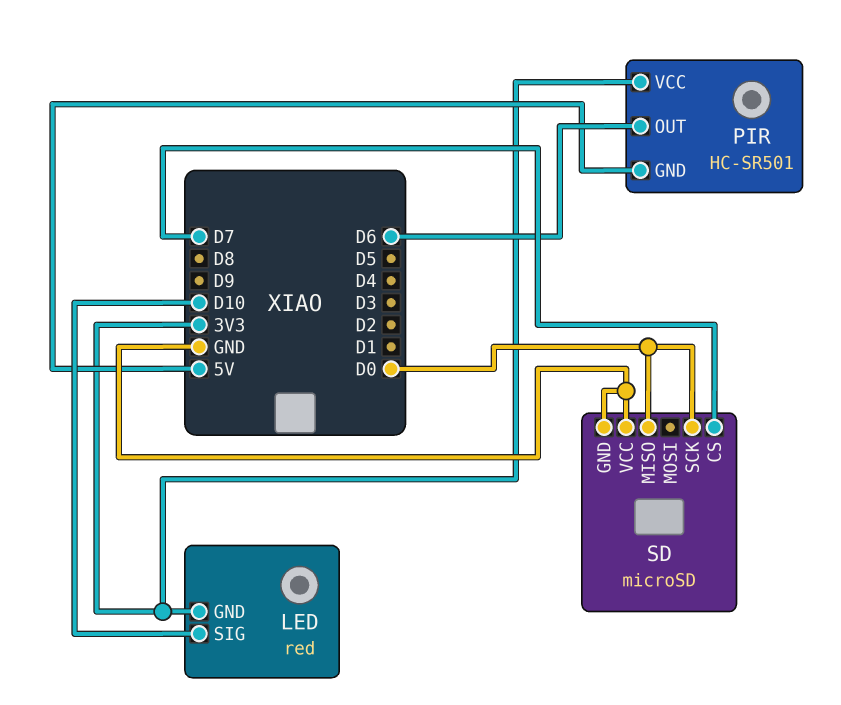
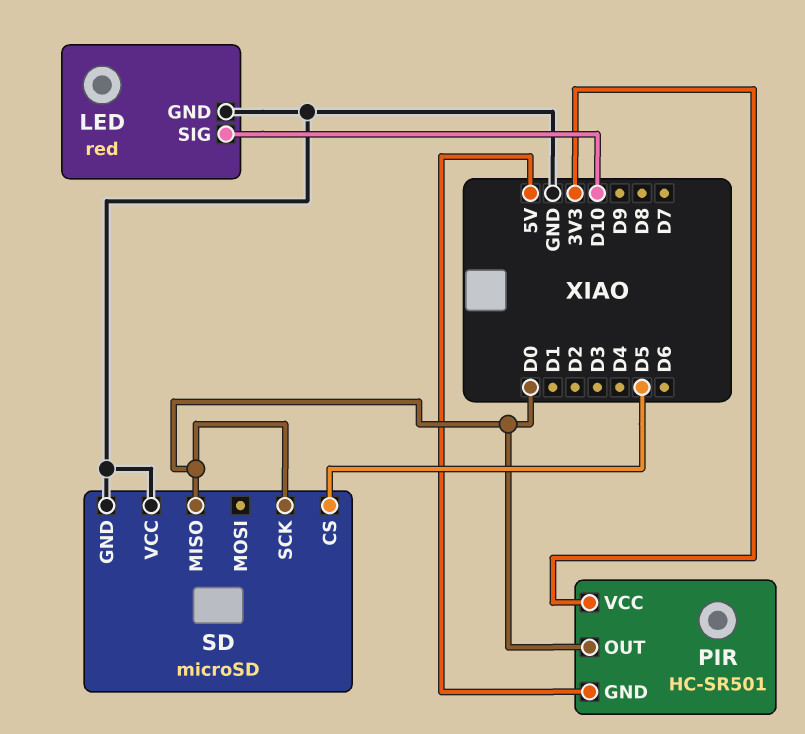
LED pin GND: 3V3 -> GND
PIR pin OUT: D6 -> D0
SD pin CS: D7 -> D5

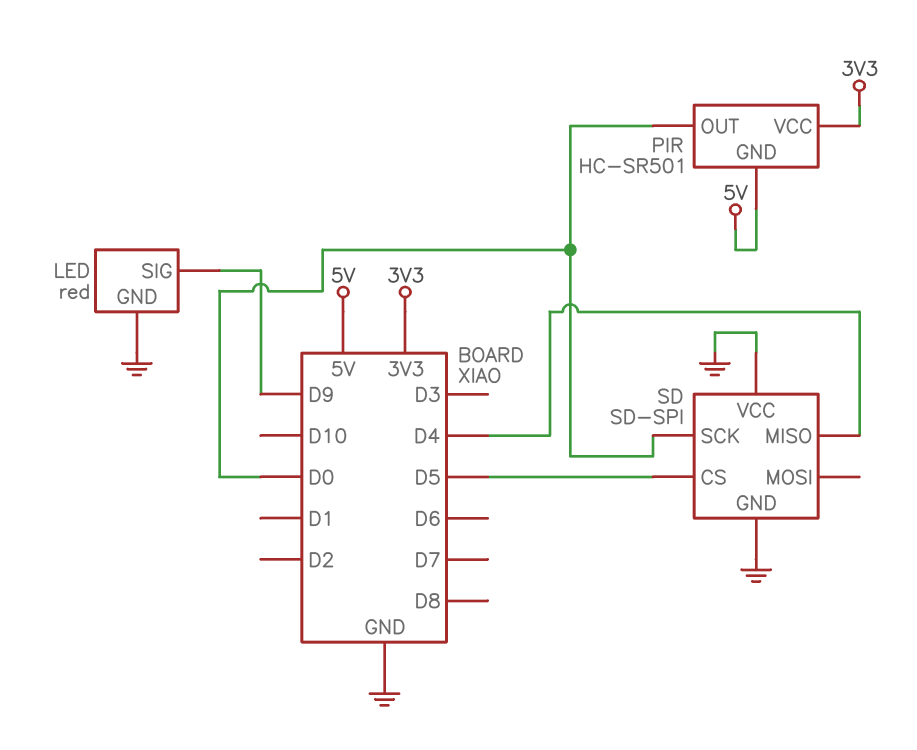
LED pin SIG: D10 -> D9
SD: microSD -> SD-SPI
SD pin MISO: D0 -> D4

